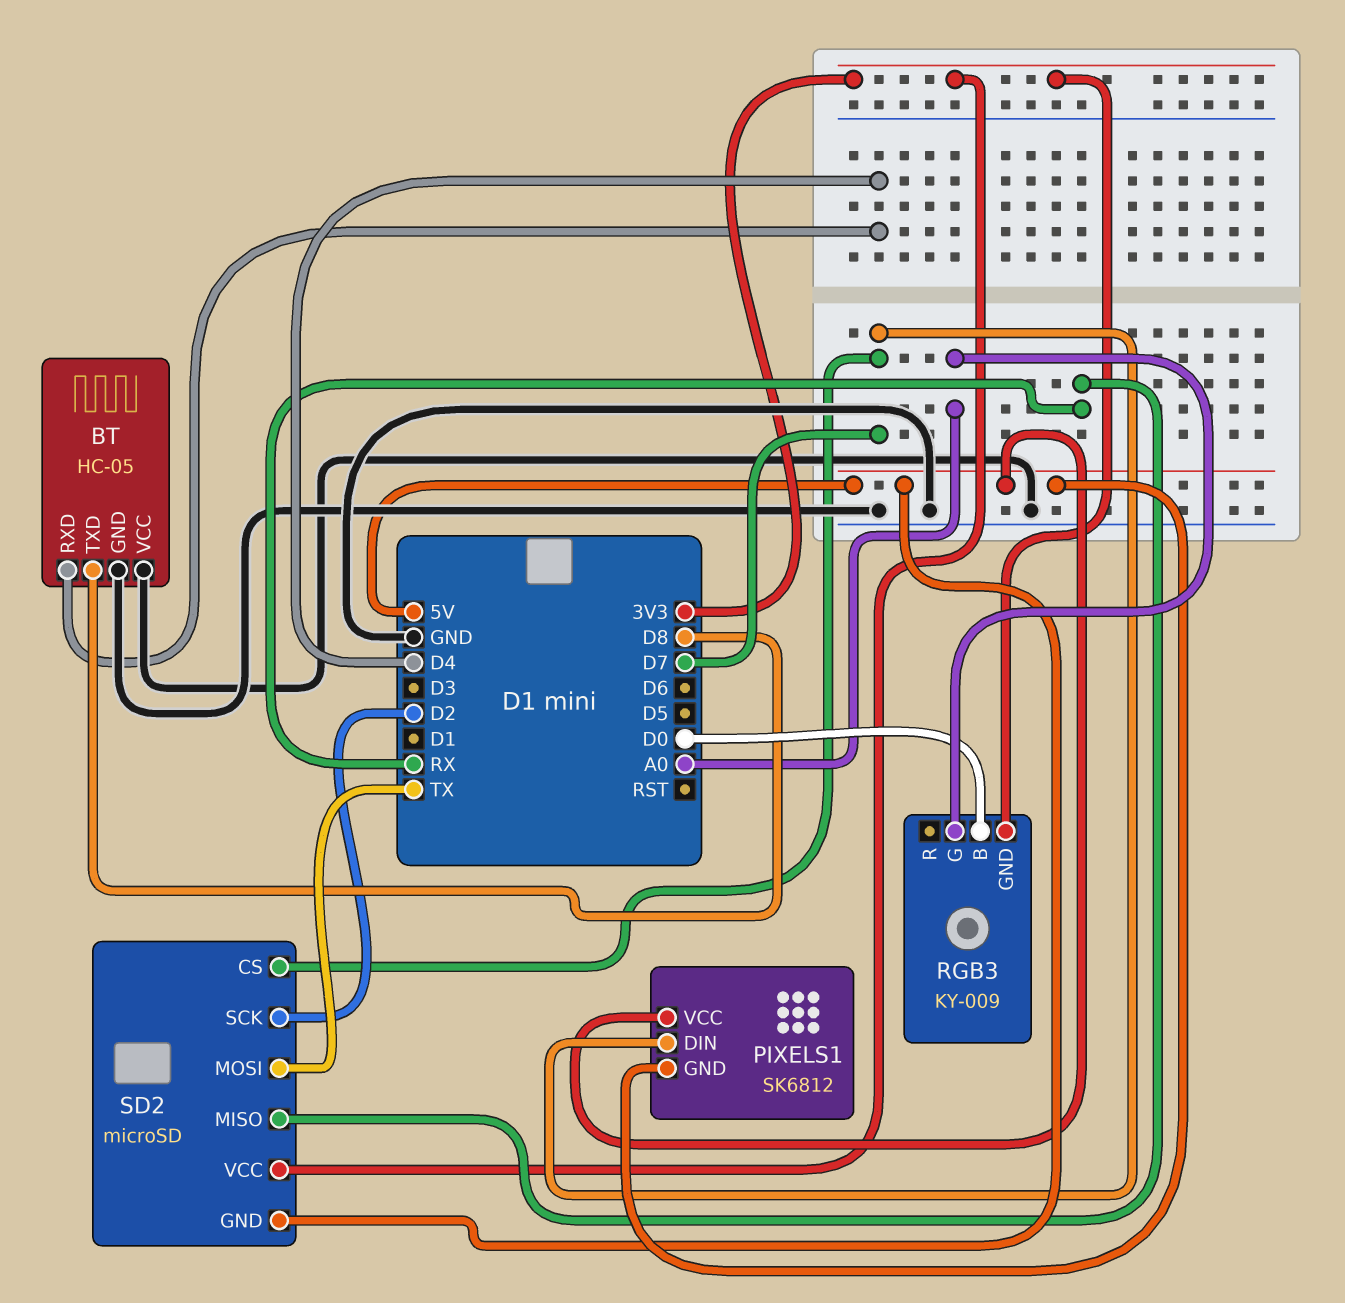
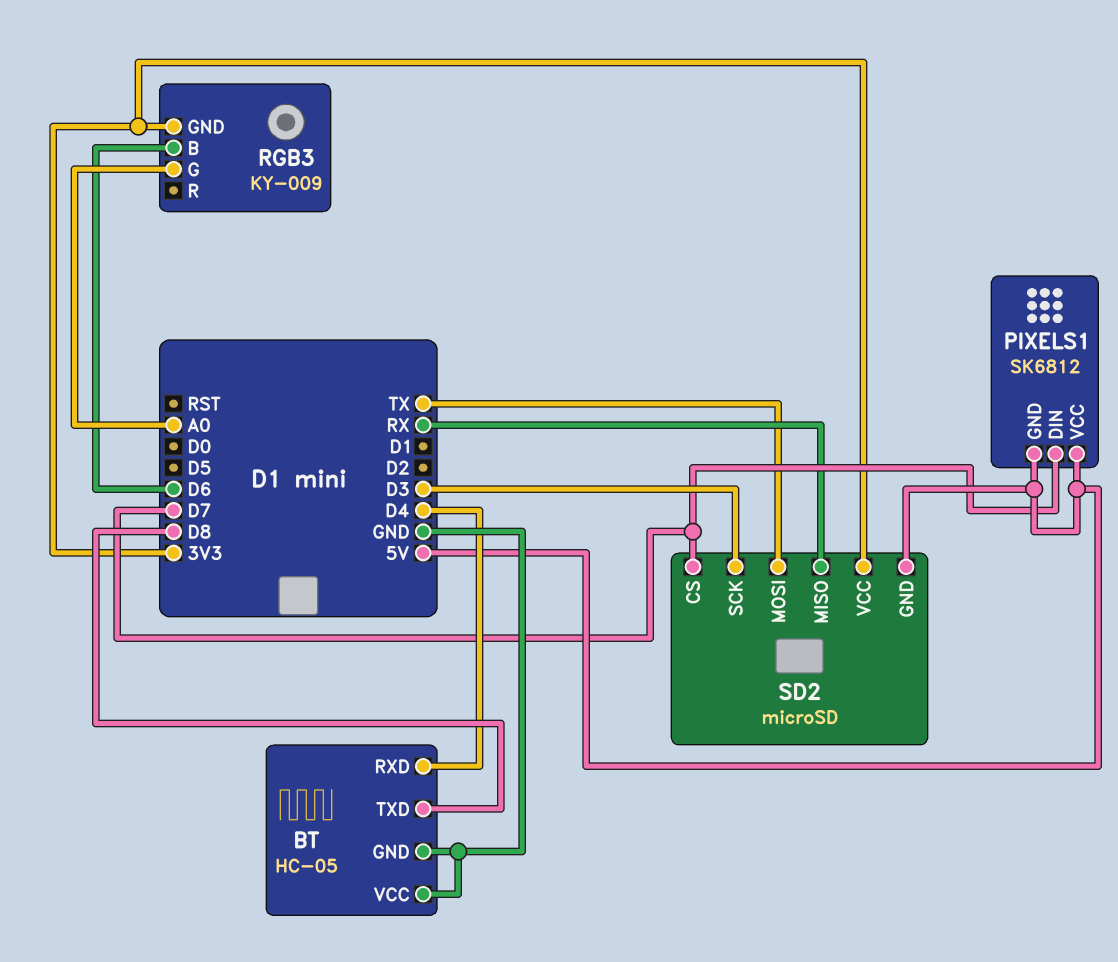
RGB3 pin B: D0 -> D6
SD2 pin SCK: D2 -> D3

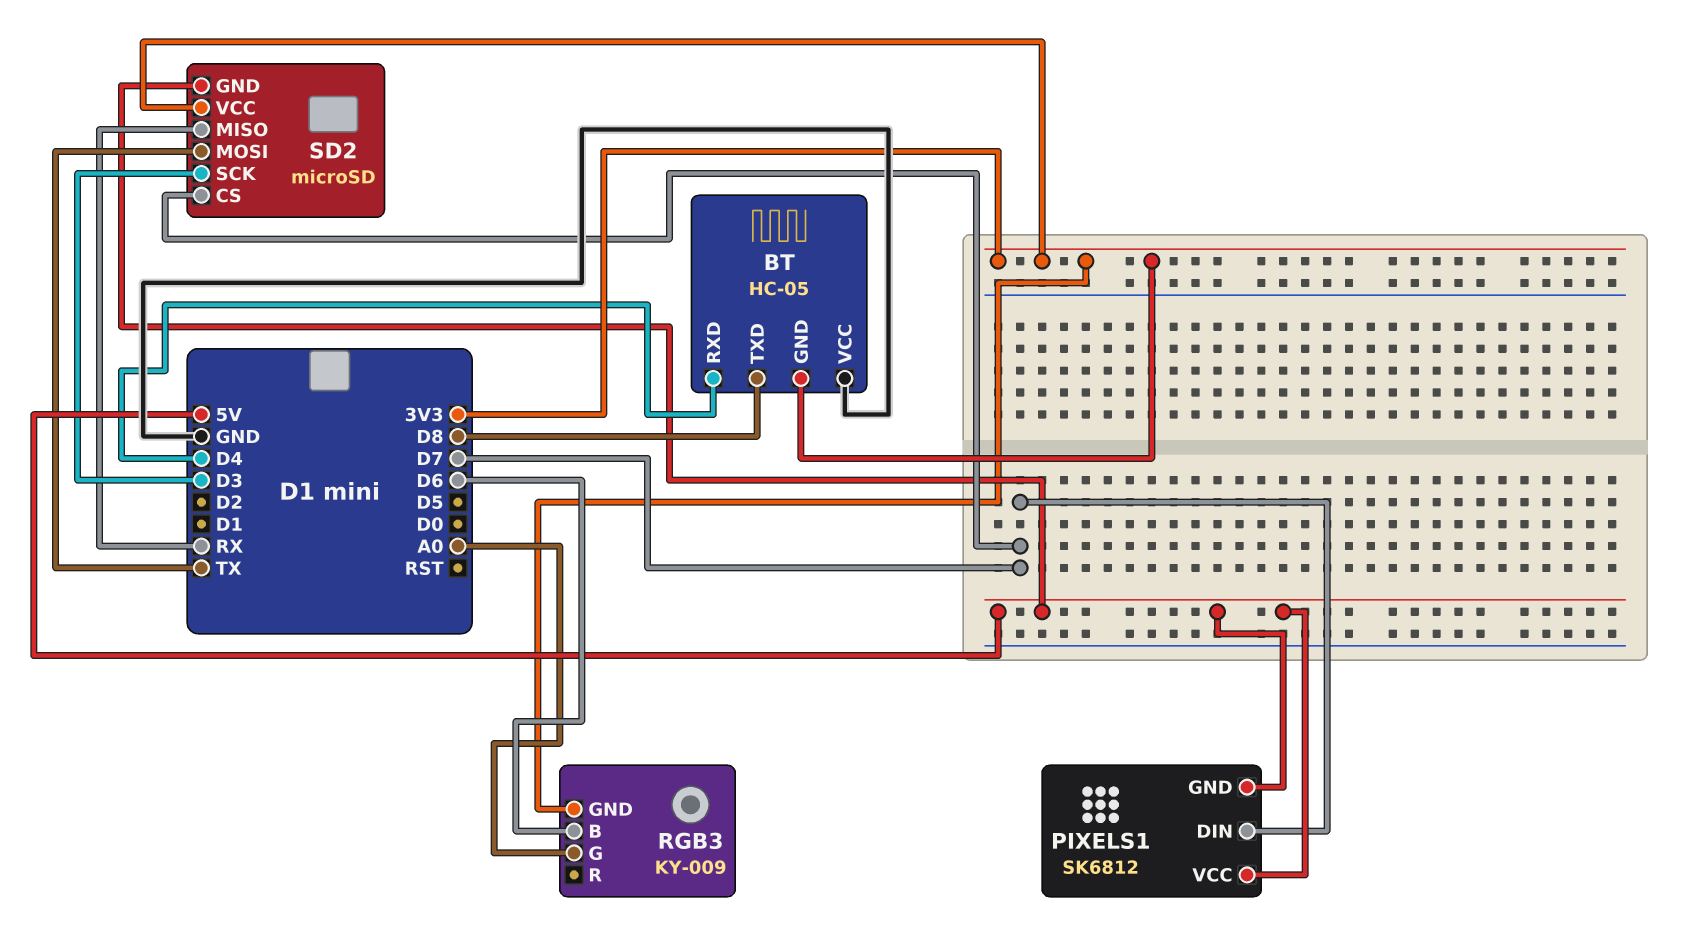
BT pin GND: GND -> 3V3

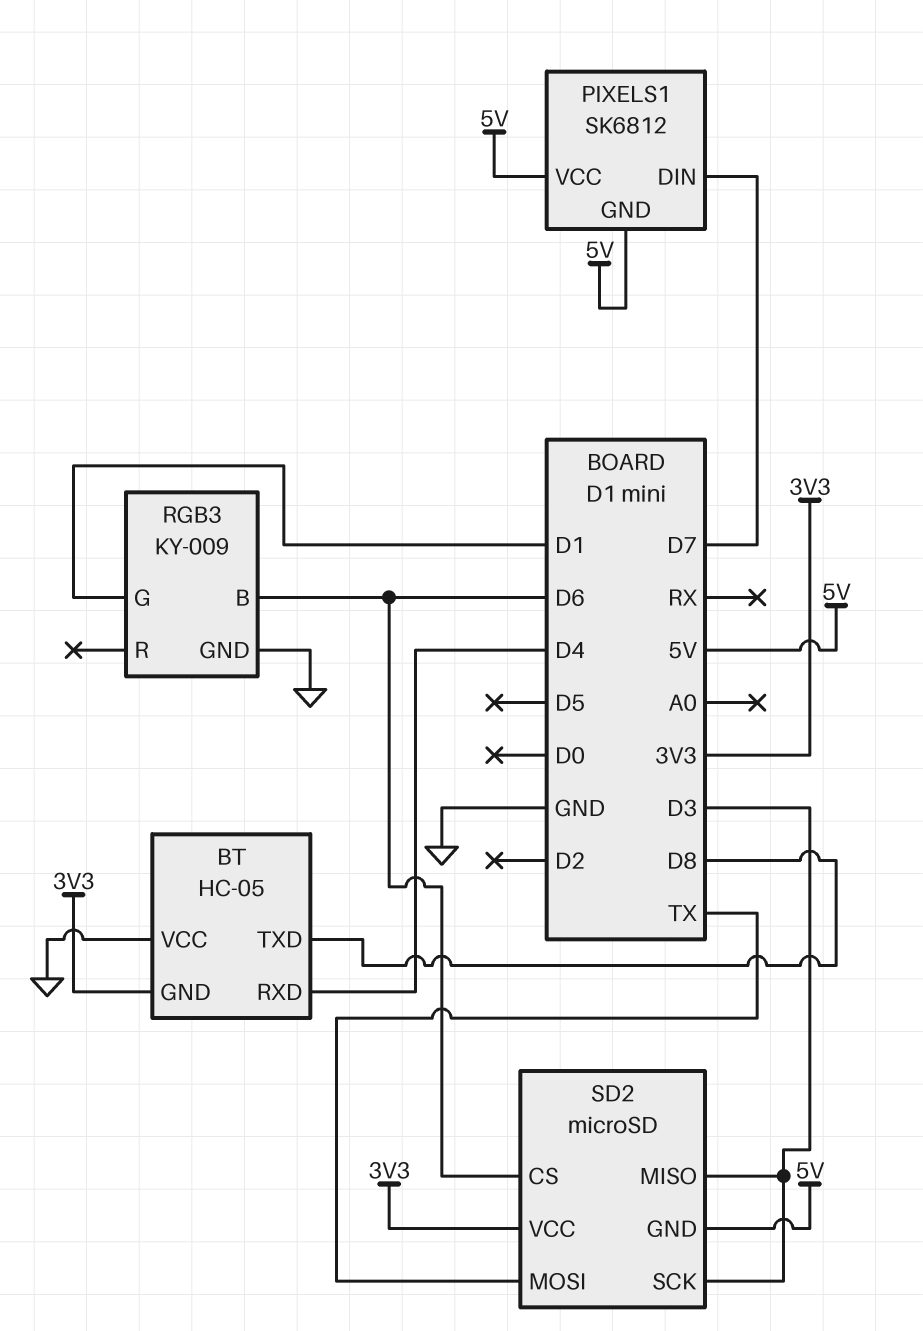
RGB3 pin G: A0 -> D1
RGB3 pin GND: 3V3 -> GND
SD2 pin CS: D7 -> D6
SD2 pin MISO: RX -> D3

